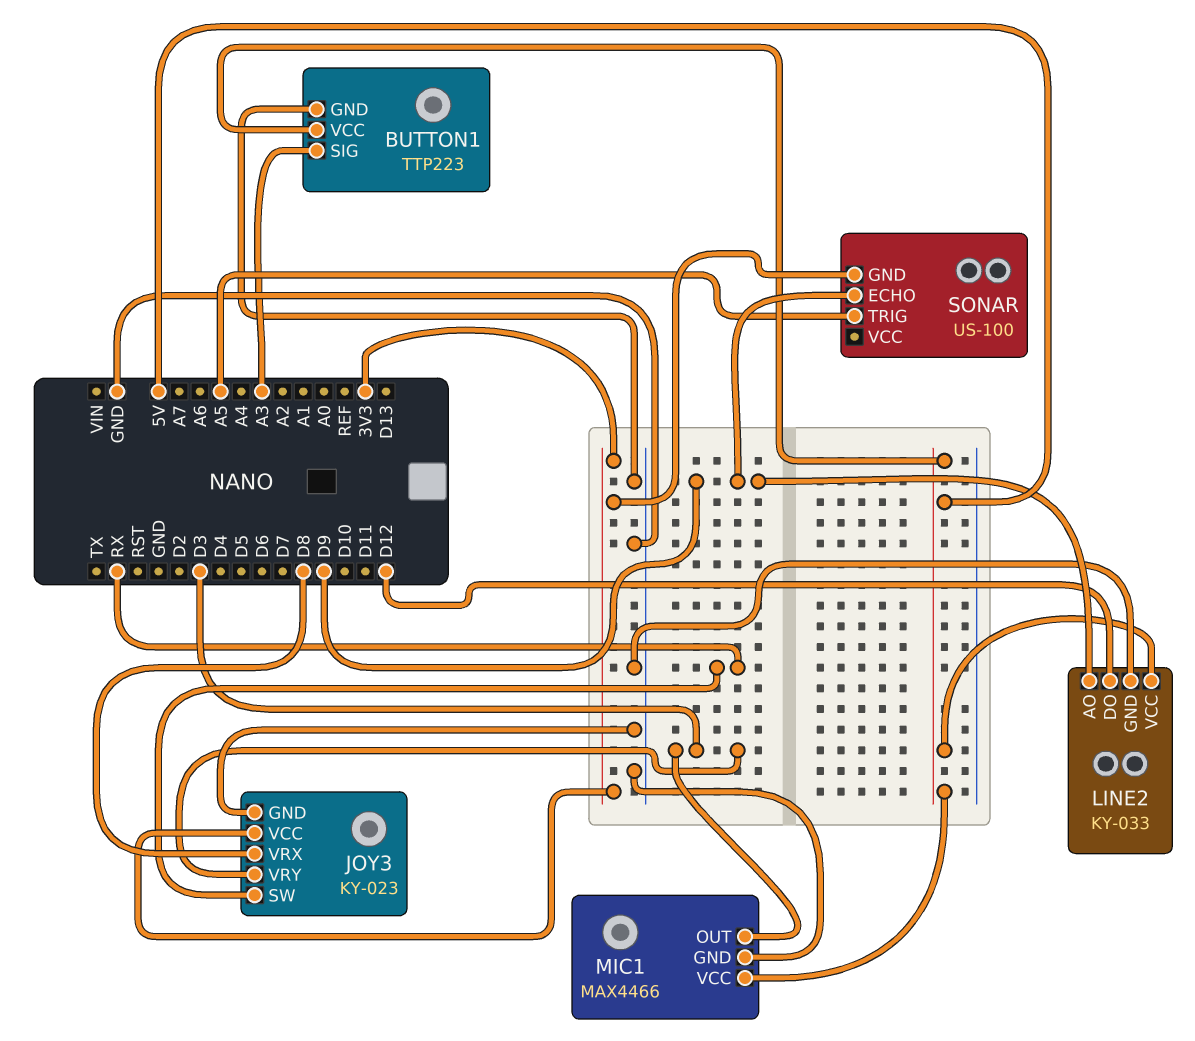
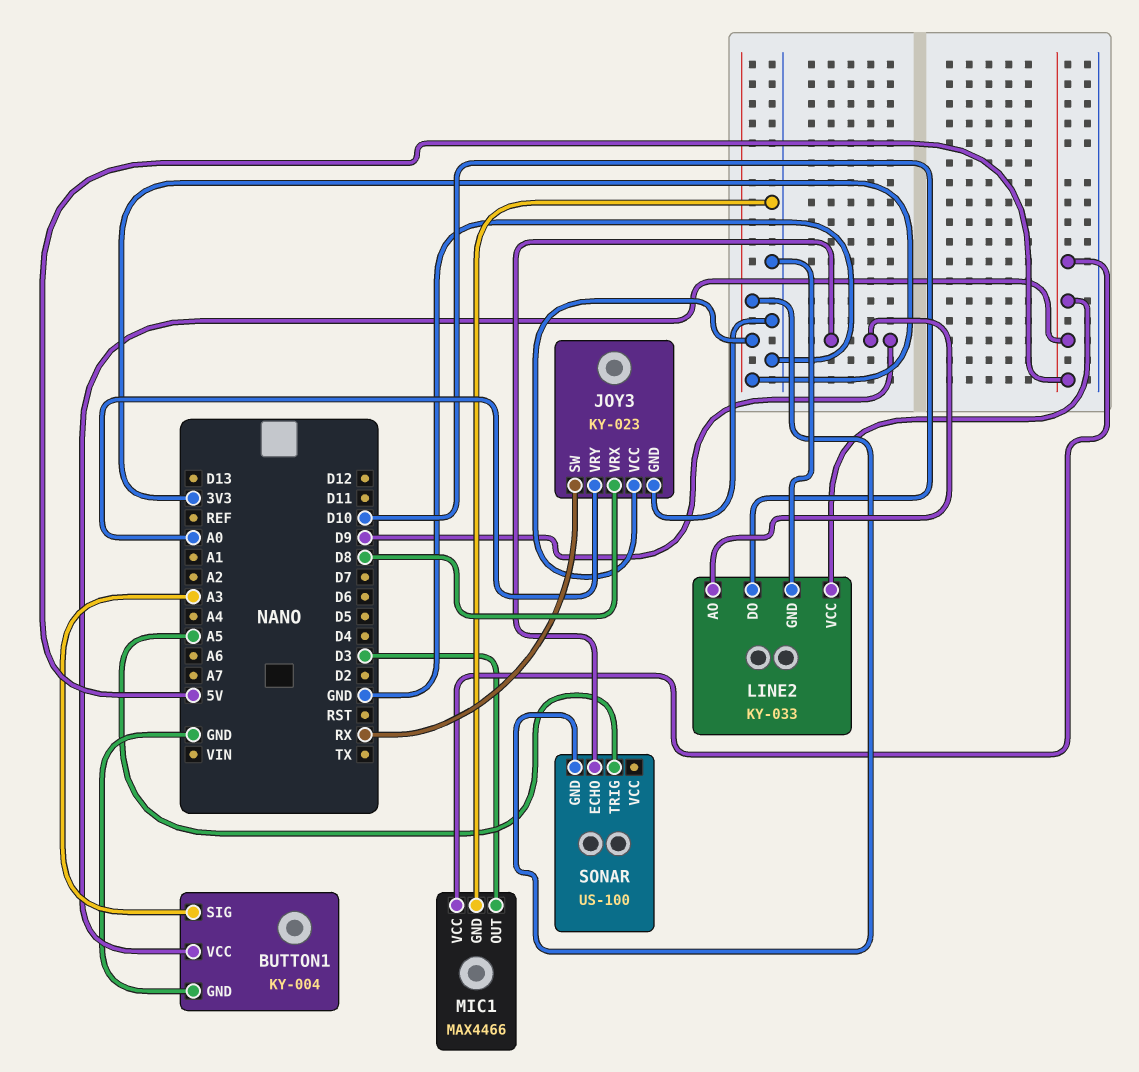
BUTTON1: TTP223 -> KY-004
JOY3 pin VRY: D3 -> A0
LINE2 pin DO: D12 -> D10

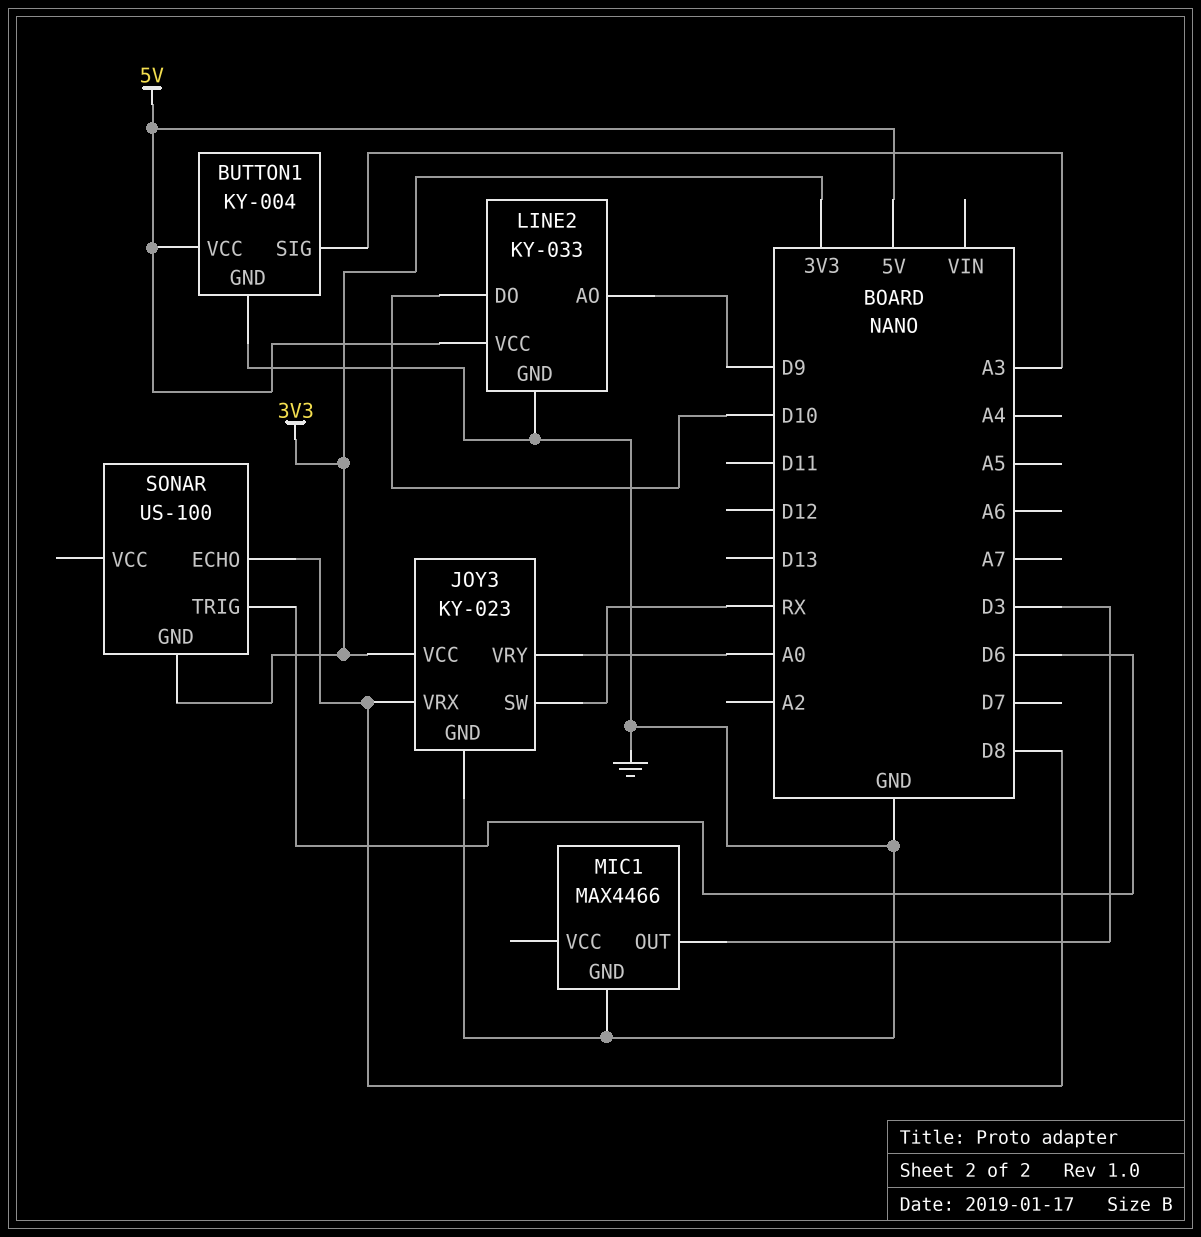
MIC1 pin VCC: 5V -> none
SONAR pin ECHO: D9 -> D8
SONAR pin TRIG: A5 -> D6

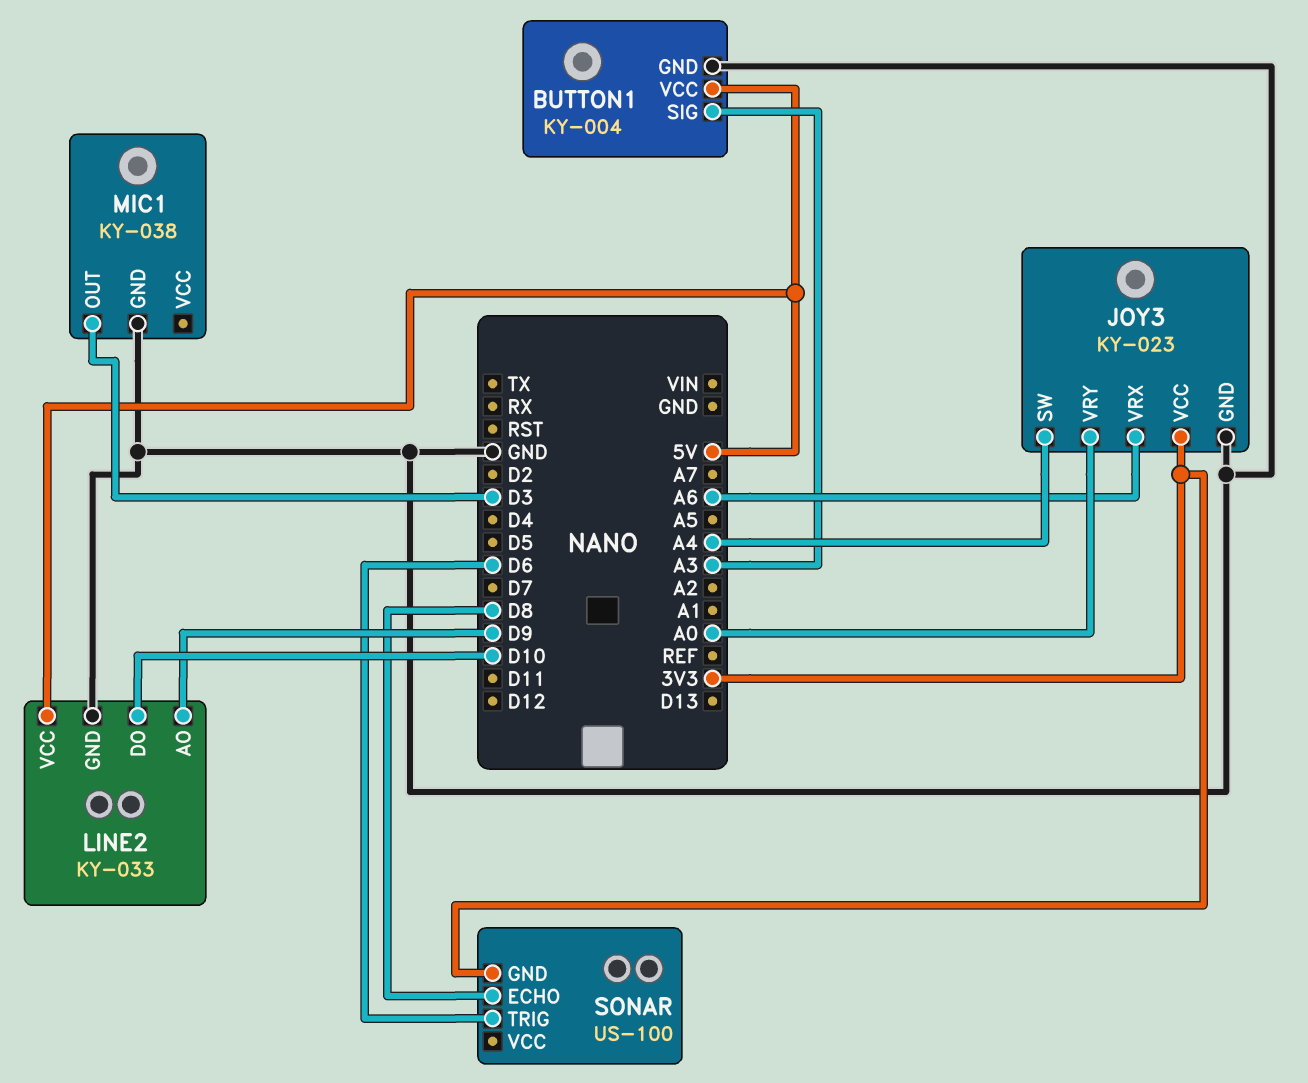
JOY3 pin SW: RX -> A4
JOY3 pin VRX: D8 -> A6
MIC1: MAX4466 -> KY-038

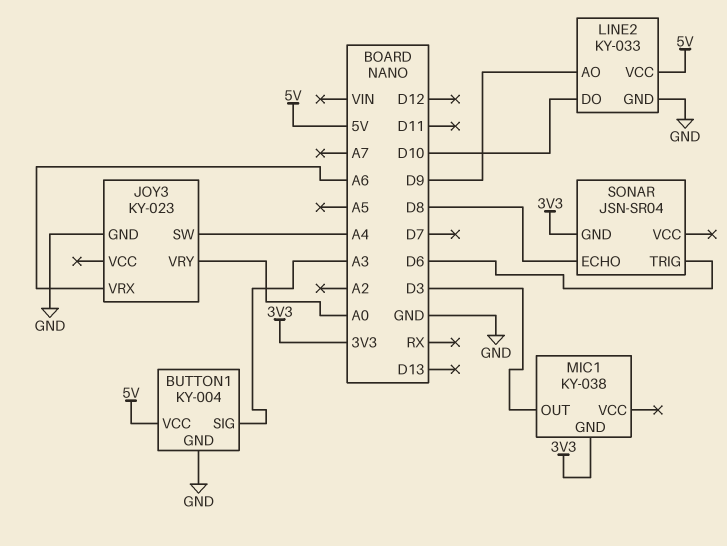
JOY3 pin VCC: 3V3 -> none
MIC1 pin GND: GND -> 3V3
SONAR: US-100 -> JSN-SR04

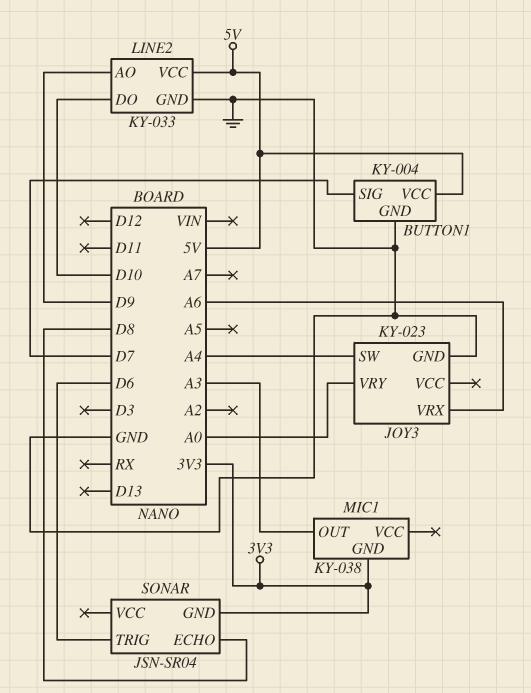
BUTTON1 pin SIG: A3 -> D7
MIC1 pin OUT: D3 -> A3

